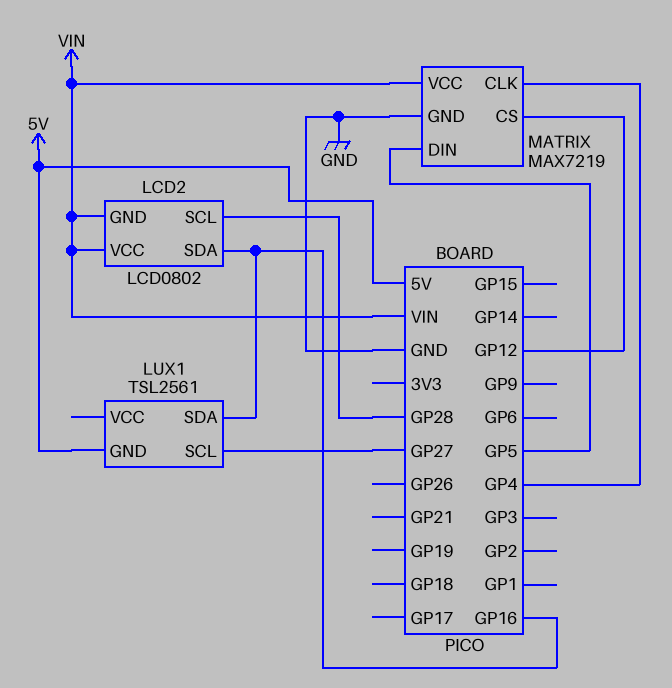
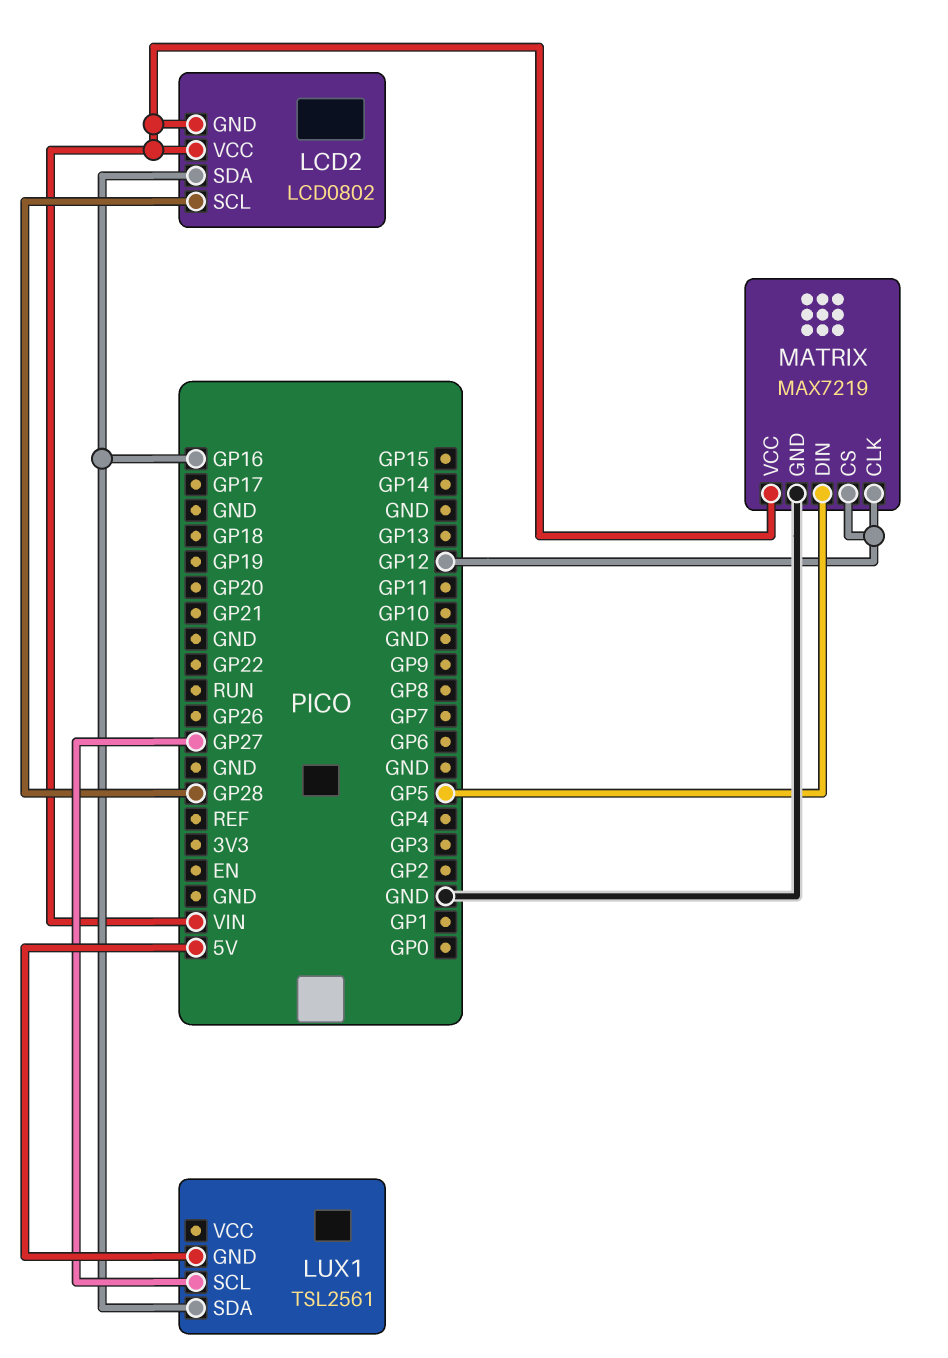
MATRIX pin CLK: GP4 -> GP12

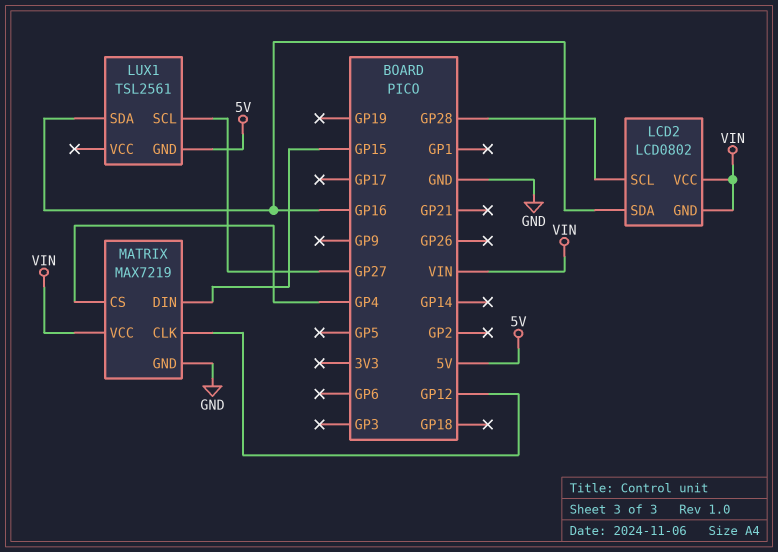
MATRIX pin CS: GP12 -> GP4
MATRIX pin DIN: GP5 -> GP15

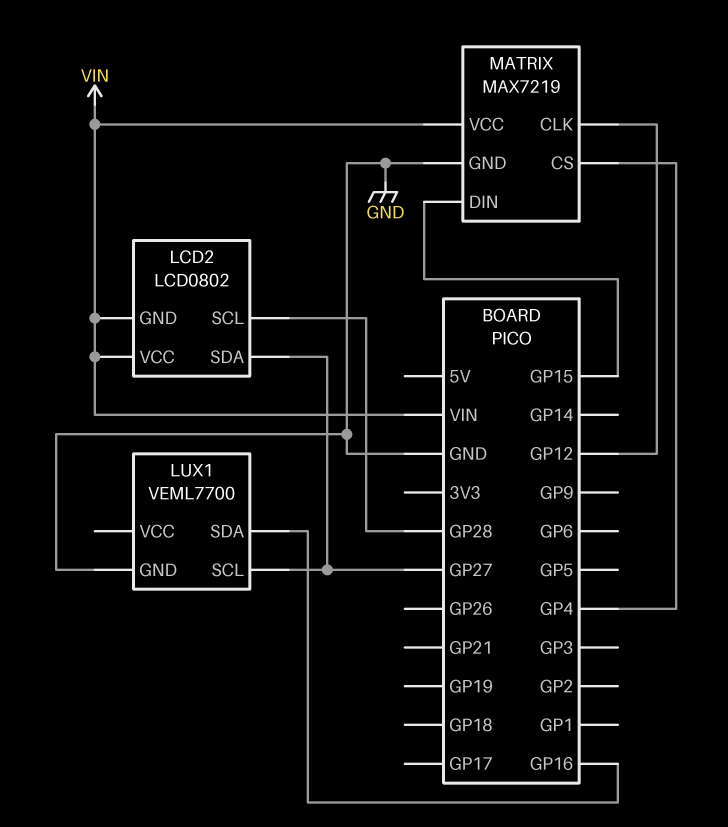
LCD2 pin SDA: GP16 -> GP27
LUX1: TSL2561 -> VEML7700
LUX1 pin GND: 5V -> GND

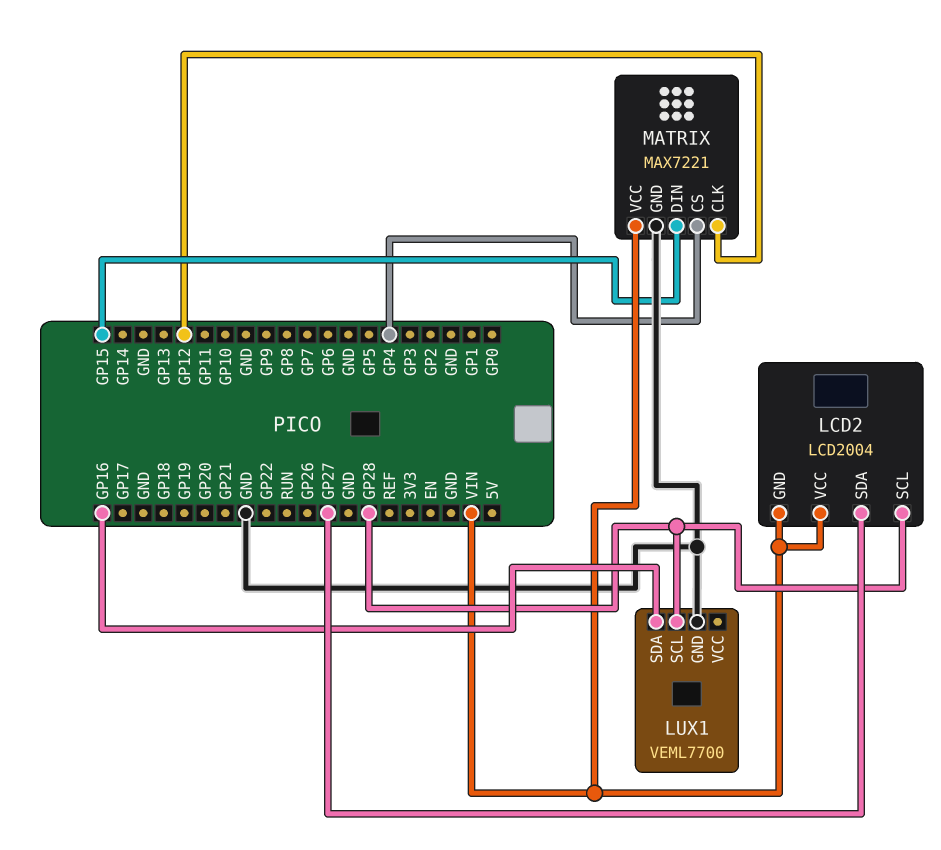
LCD2: LCD0802 -> LCD2004
LUX1 pin SCL: GP27 -> GP28
MATRIX: MAX7219 -> MAX7221

